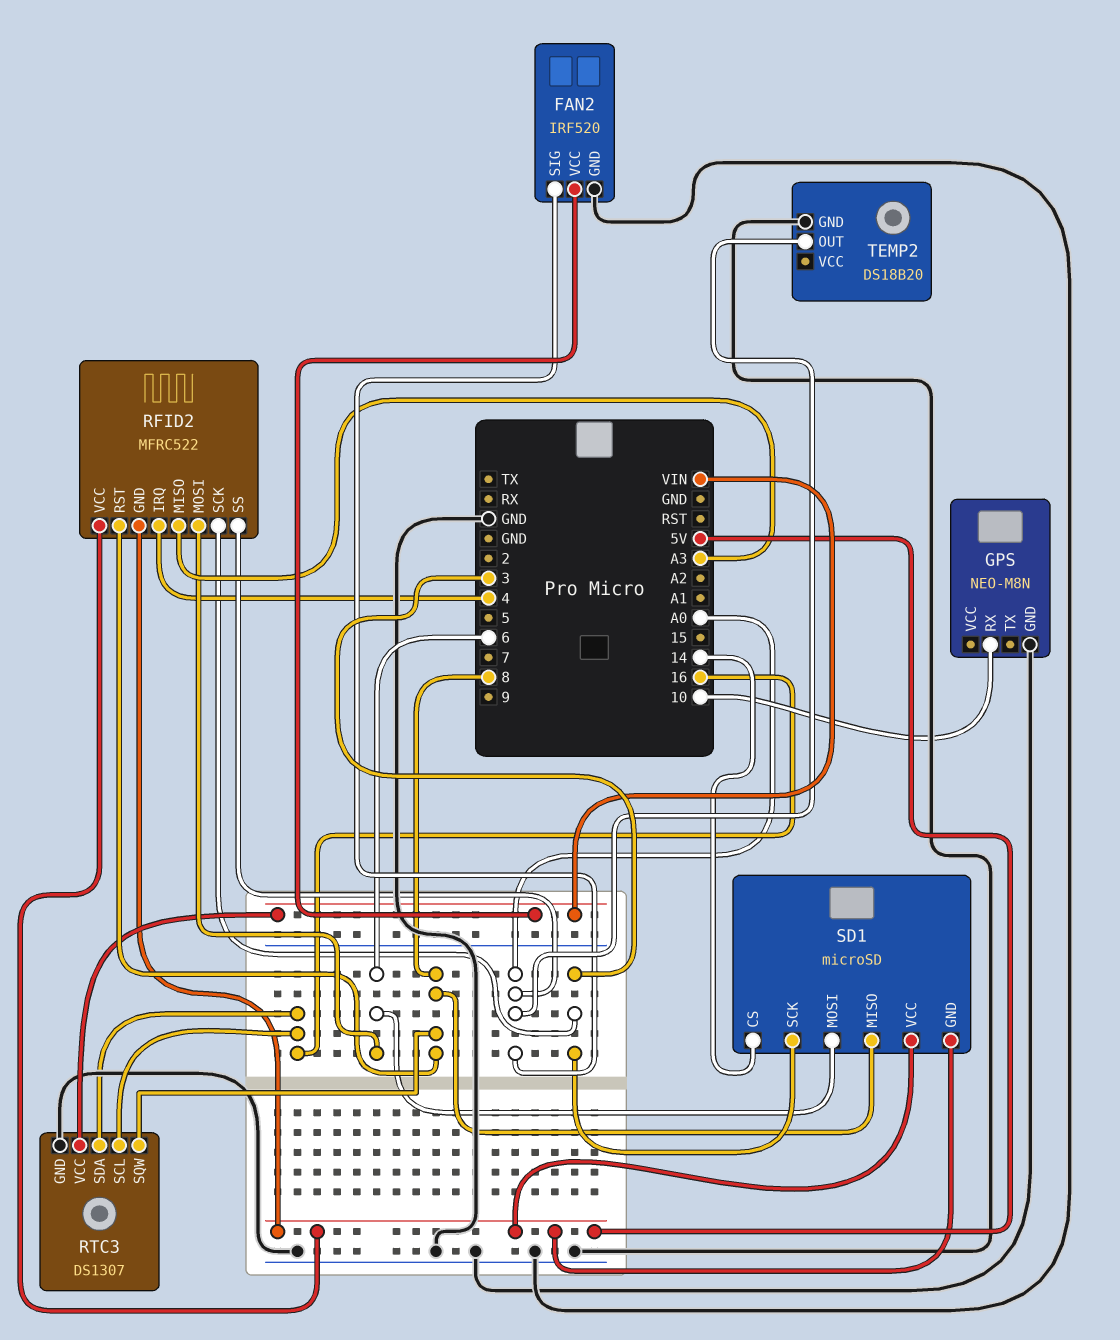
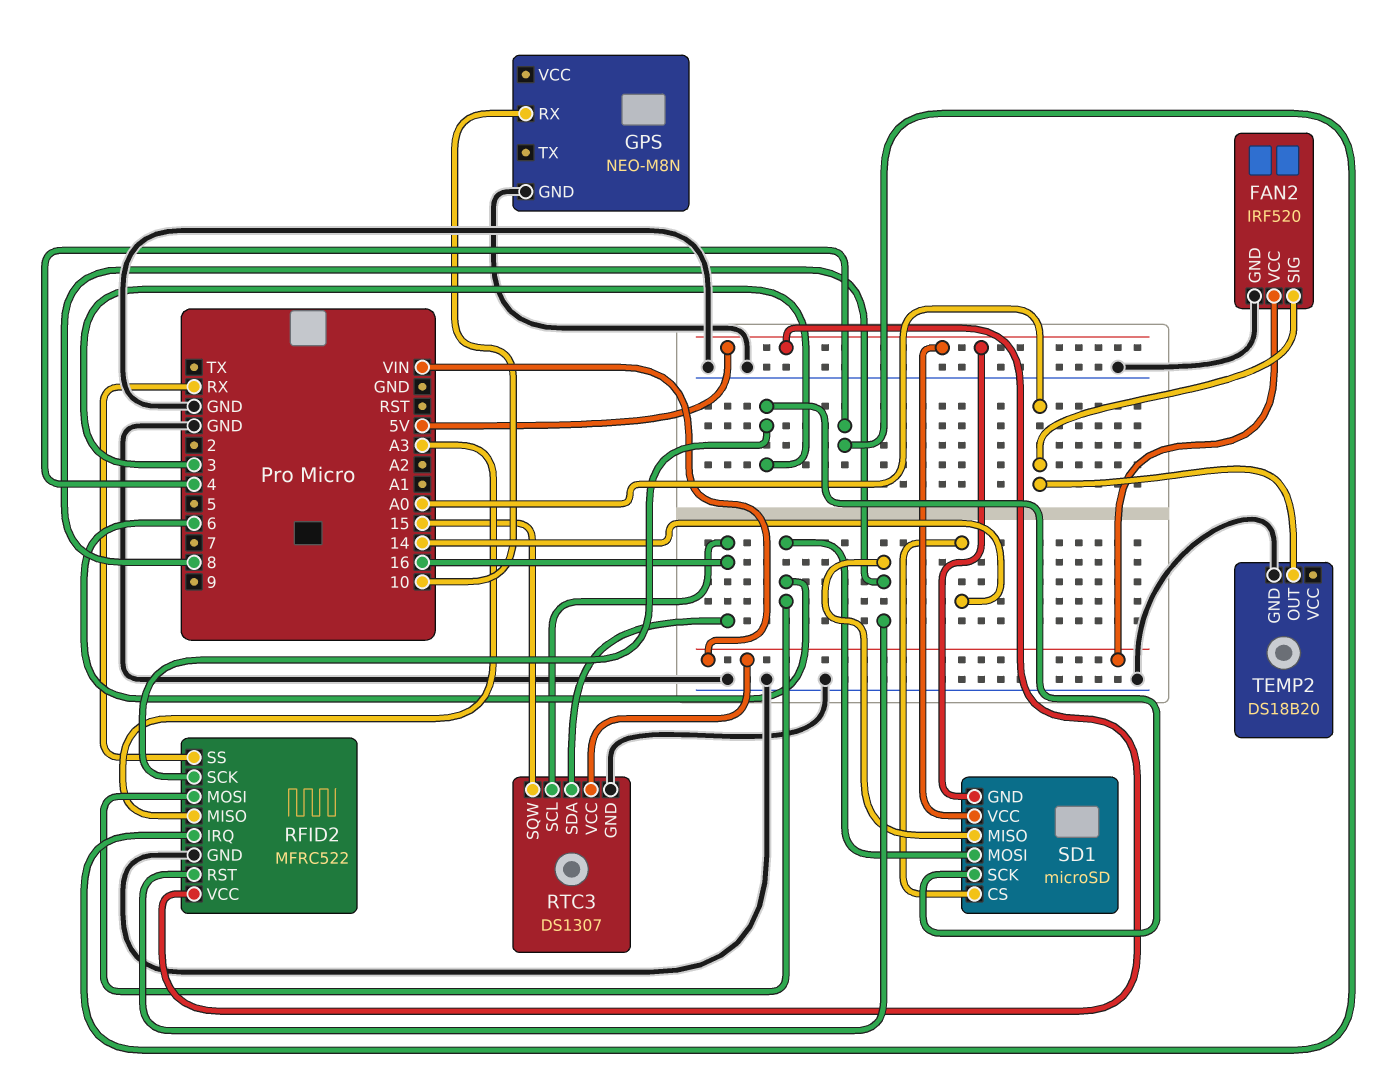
RFID2 pin GND: 5V -> GND
RFID2 pin SS: A0 -> RX
RTC3 pin SQW: 8 -> 15

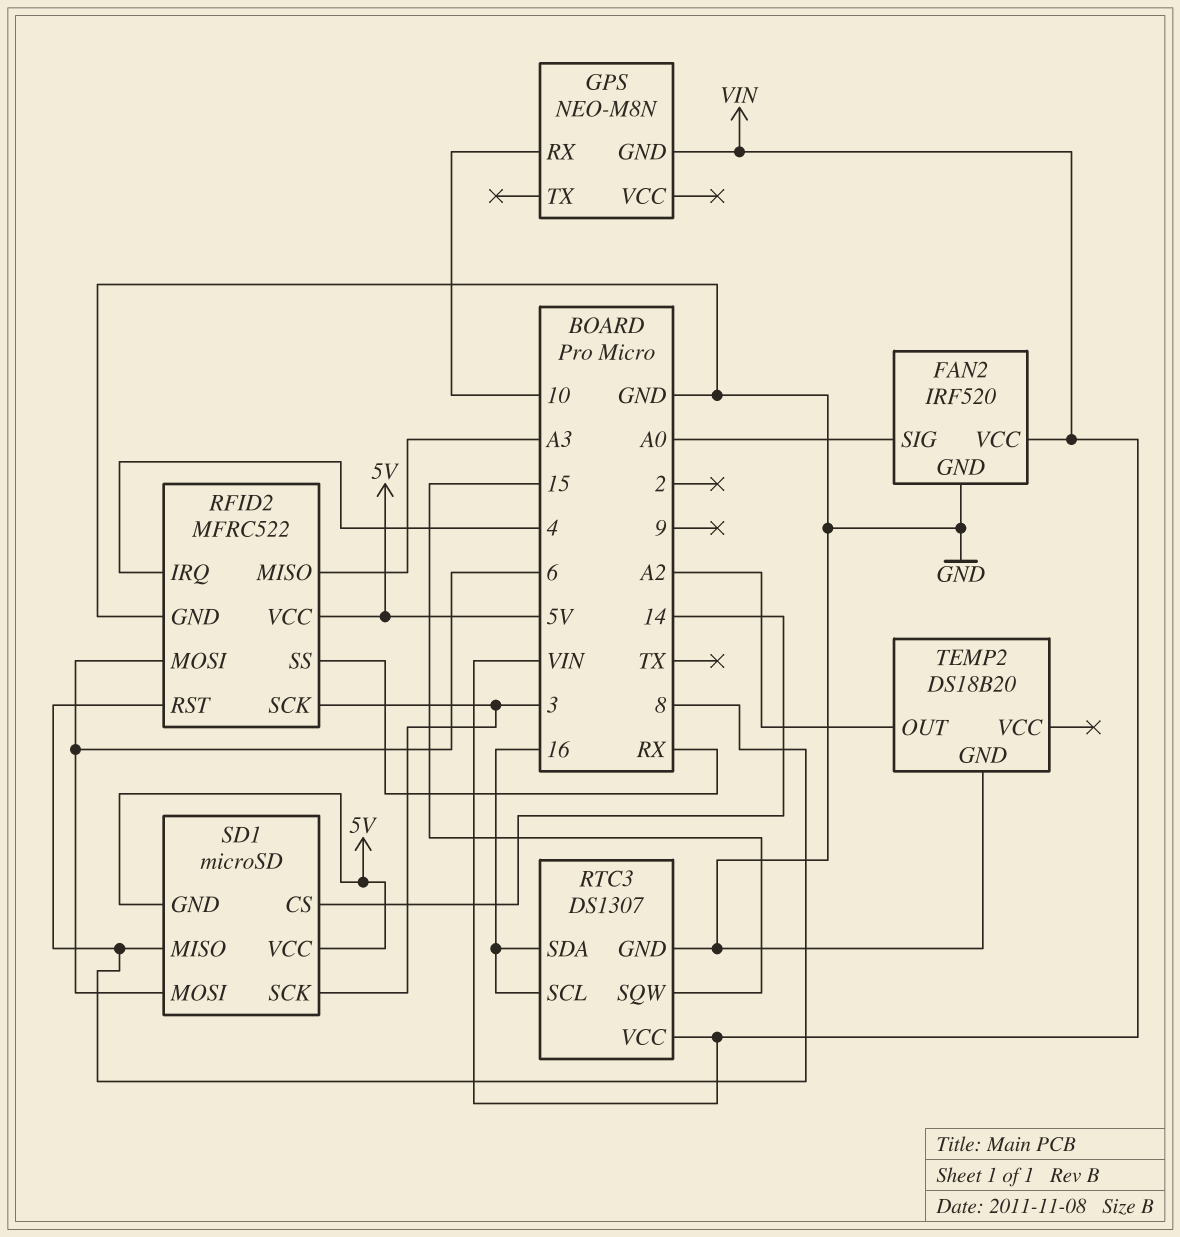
GPS pin GND: GND -> VIN
TEMP2 pin OUT: A0 -> A2

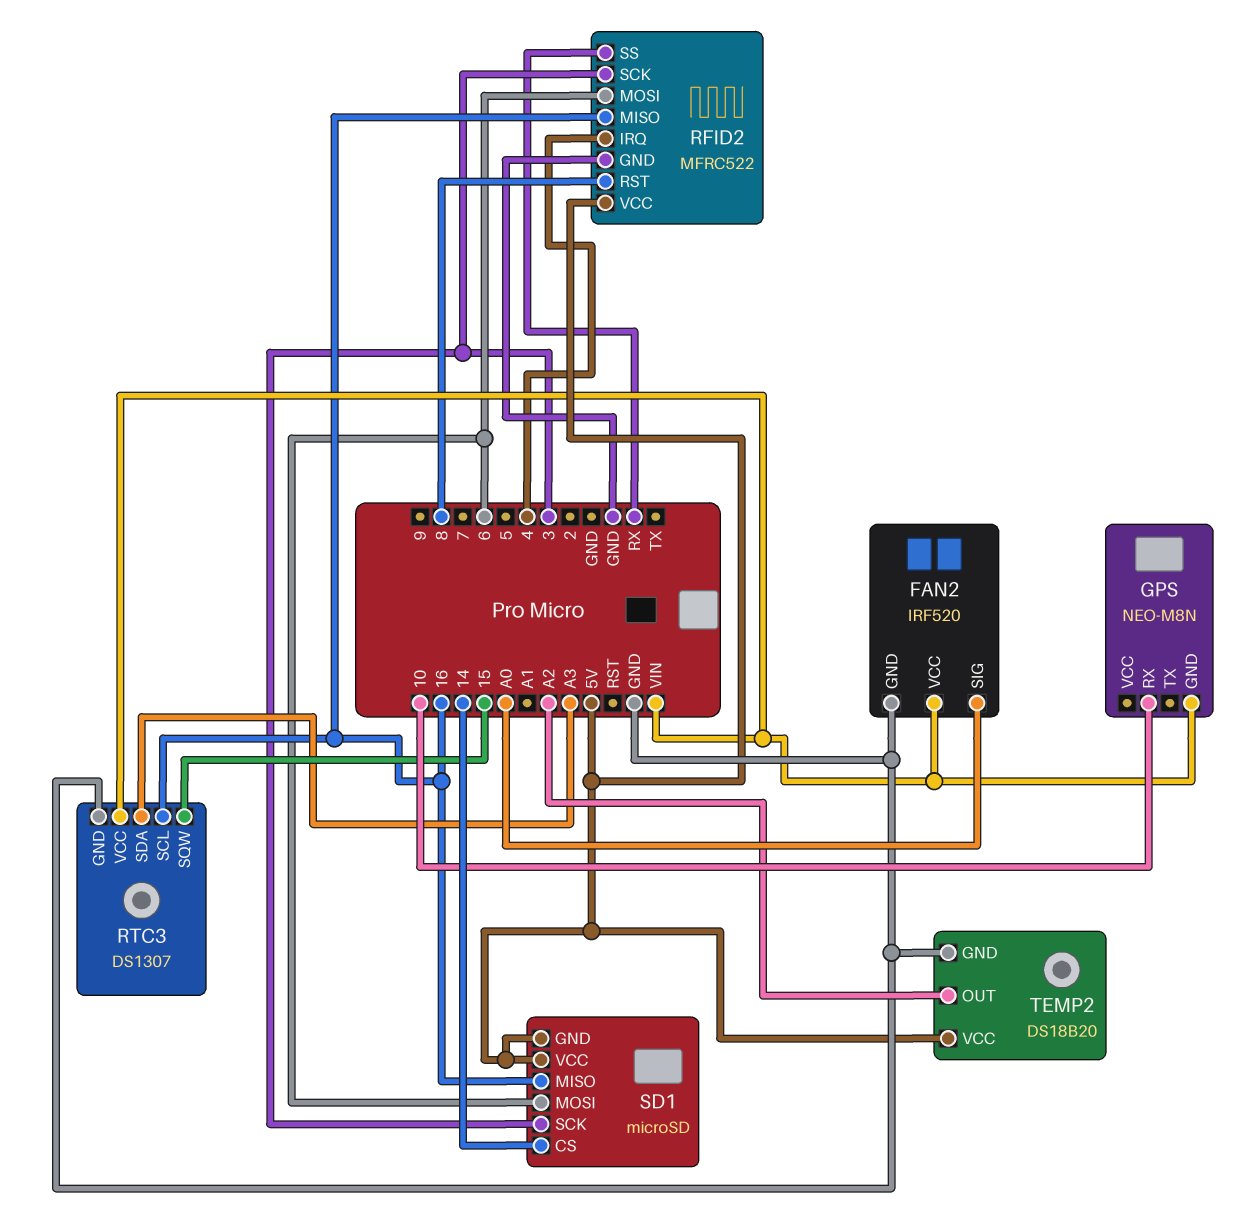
RFID2 pin MISO: A3 -> 16
RTC3 pin SDA: 16 -> A3
SD1 pin MISO: 8 -> 16
TEMP2 pin VCC: none -> 5V

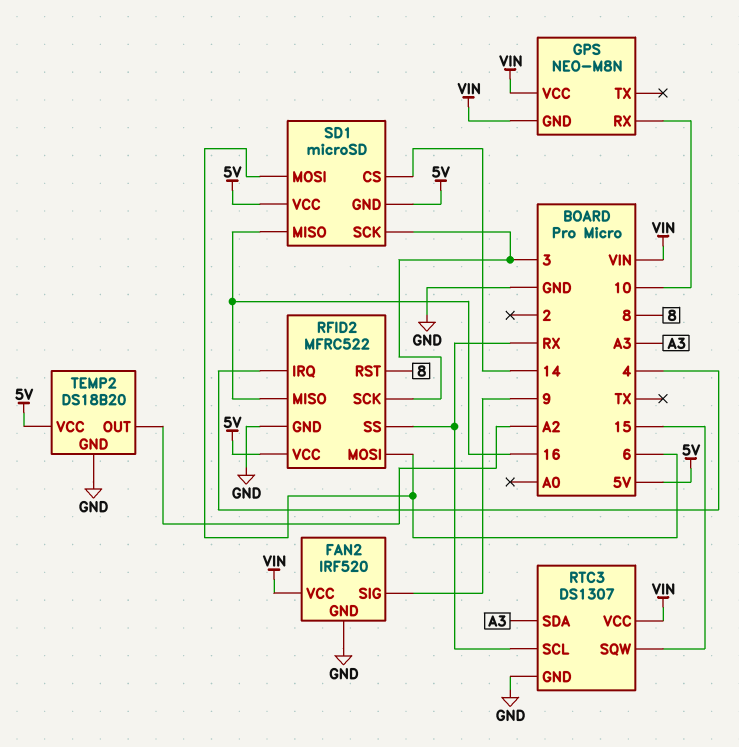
FAN2 pin SIG: A0 -> 9
GPS pin VCC: none -> VIN
RTC3 pin SCL: 16 -> RX

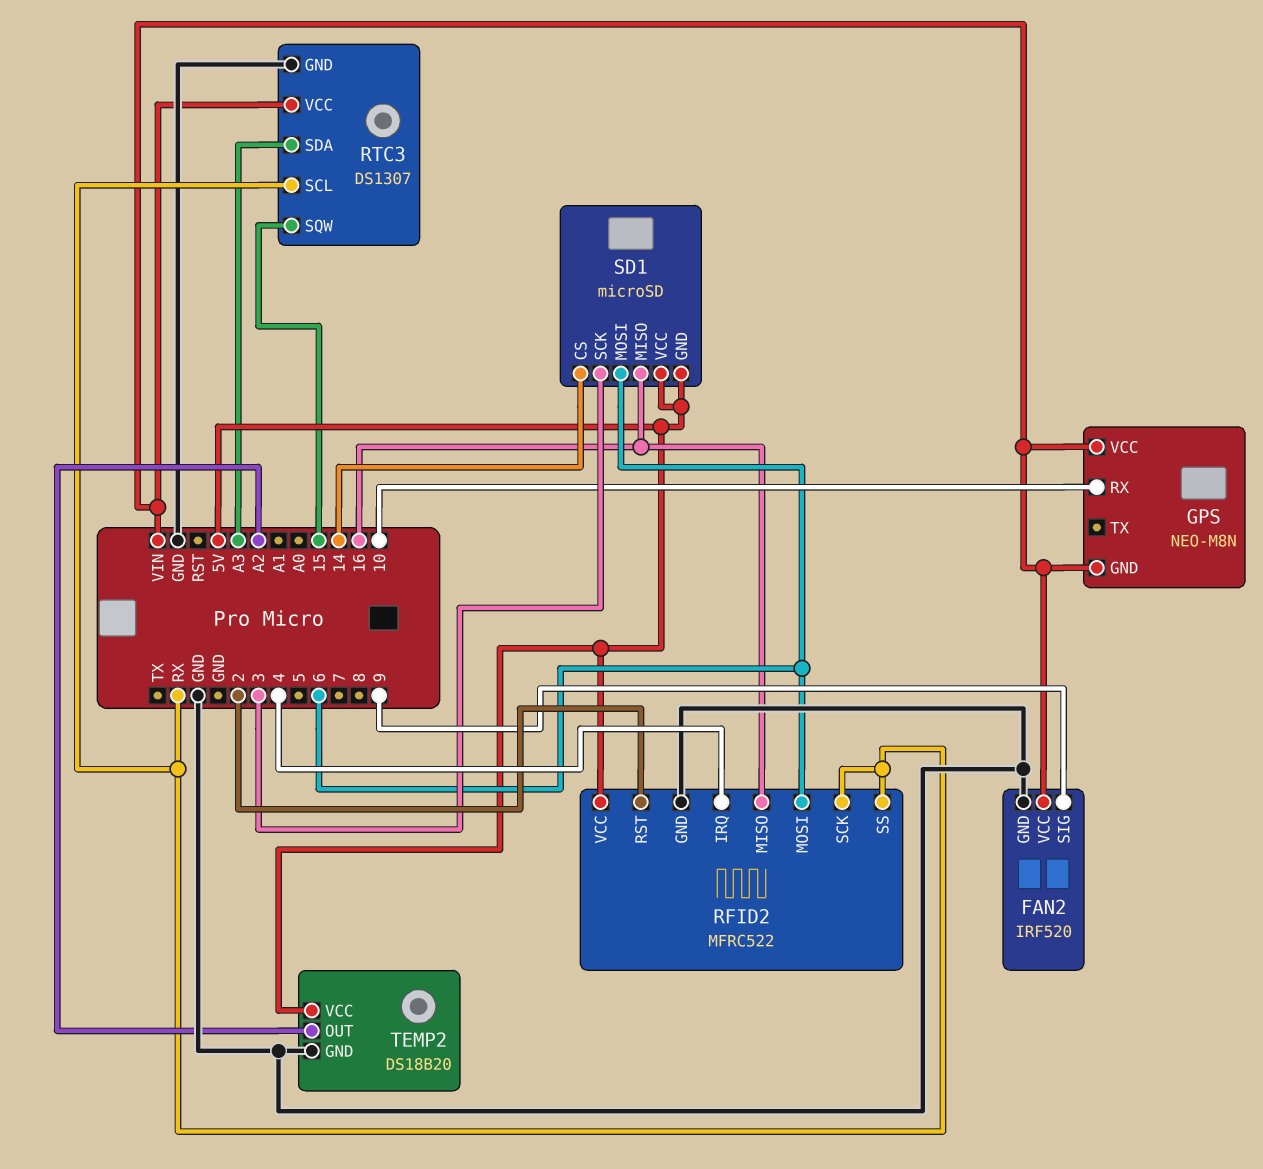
RFID2 pin RST: 8 -> 2
RFID2 pin SCK: 3 -> RX

